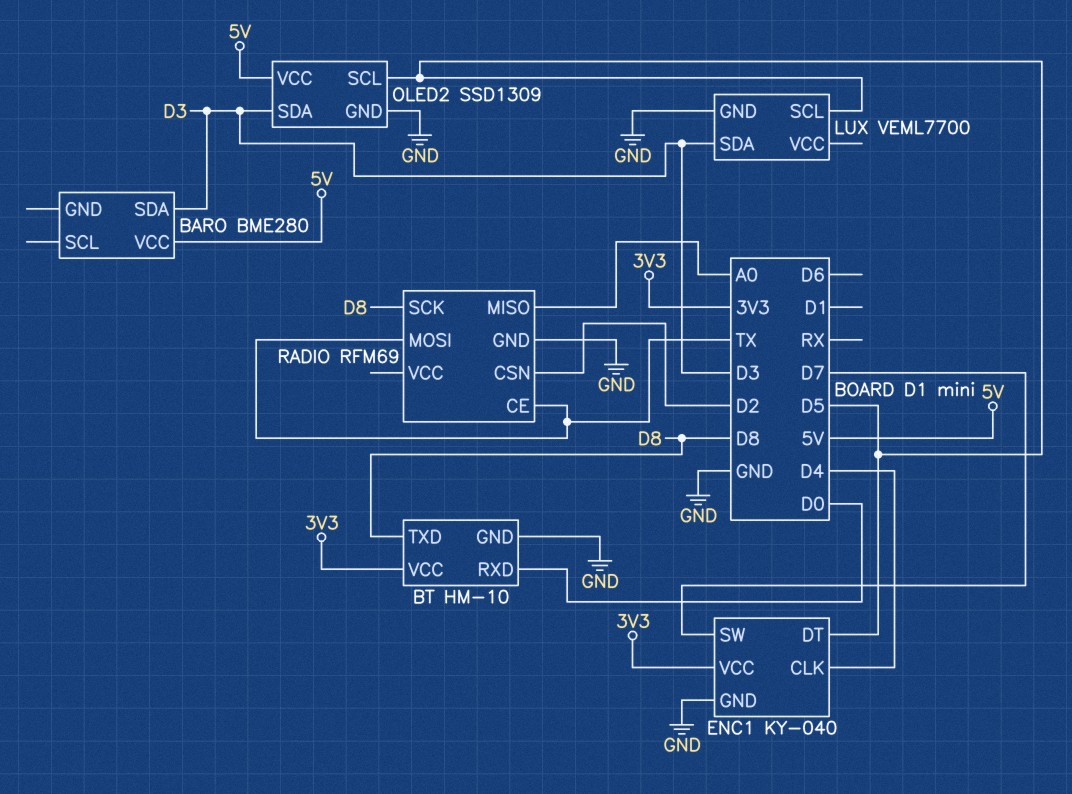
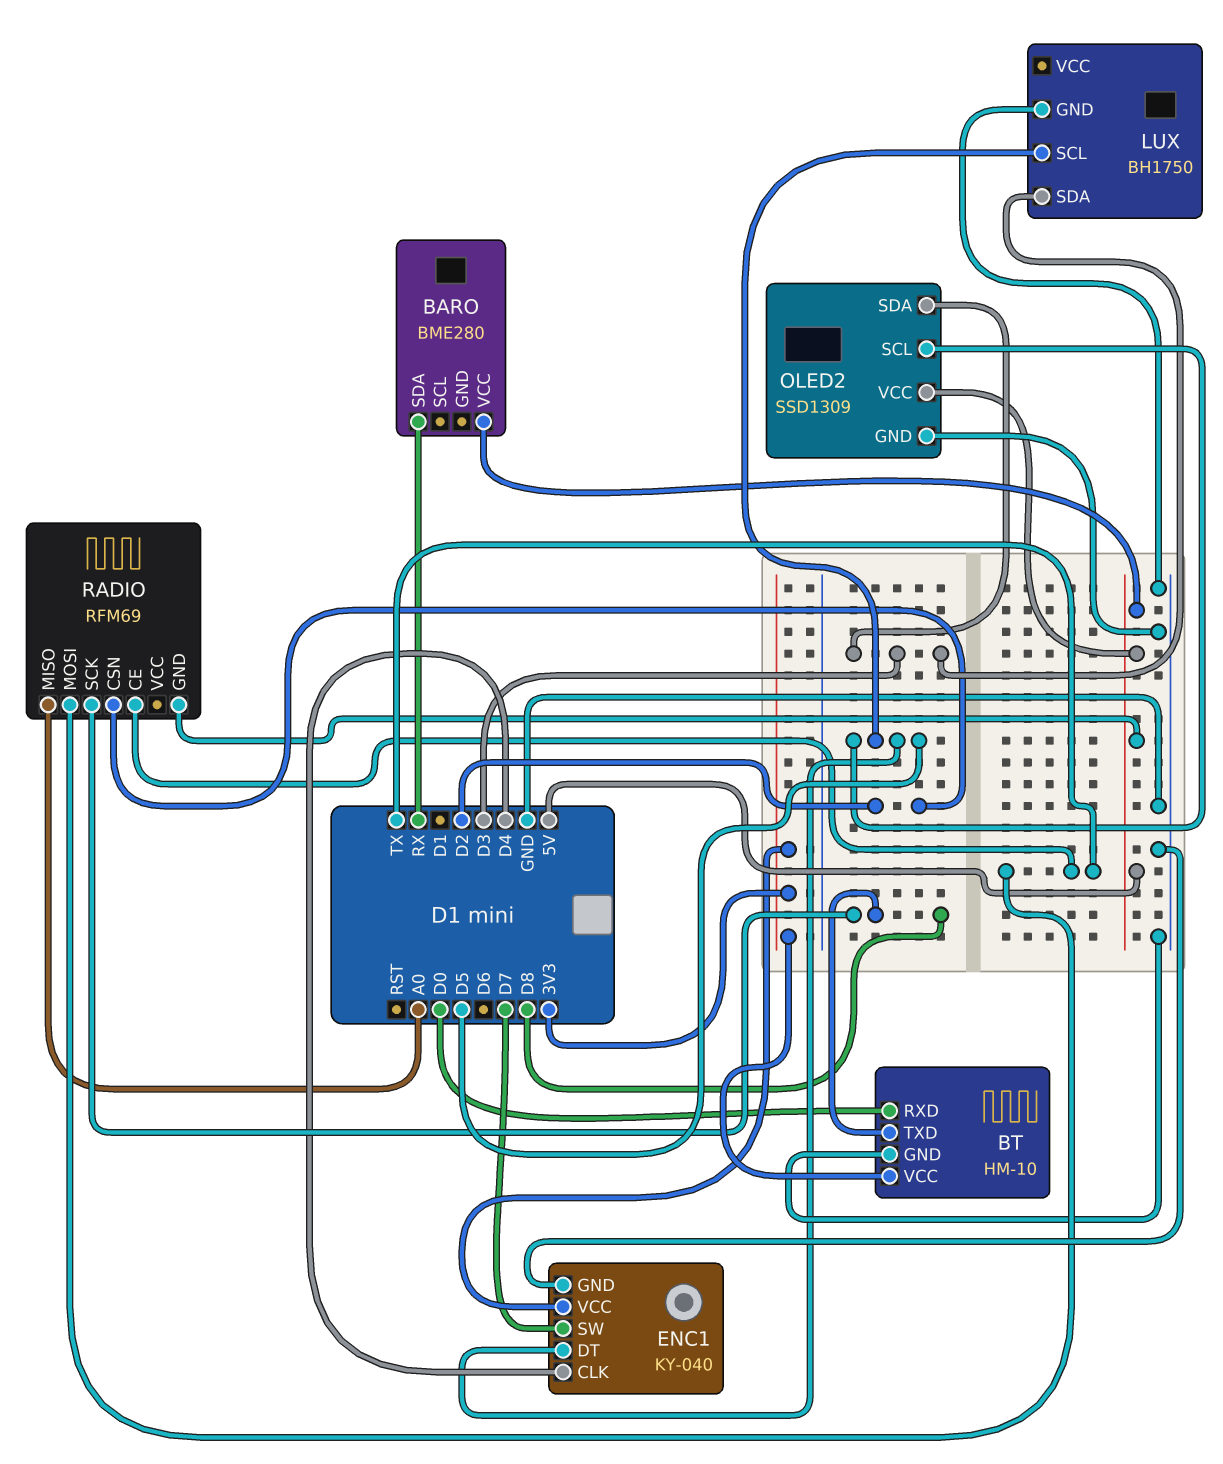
BARO pin SDA: D3 -> RX
LUX: VEML7700 -> BH1750
RADIO pin GND: GND -> 5V

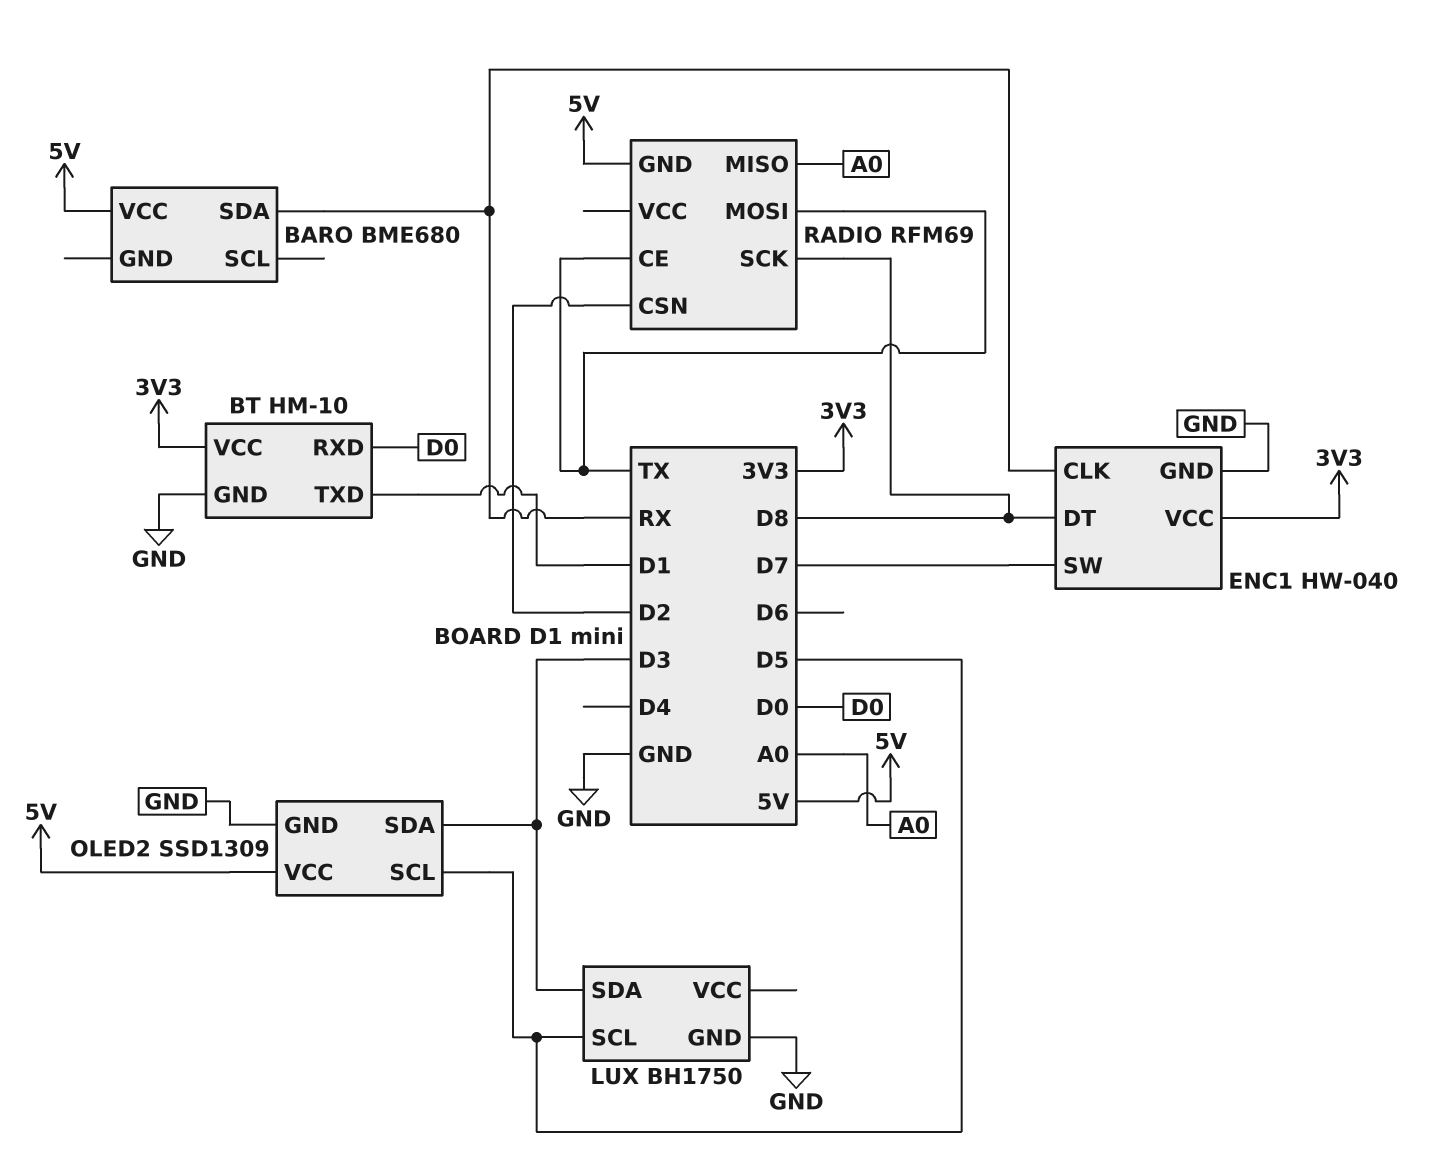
BARO: BME280 -> BME680
BT pin TXD: D8 -> D1
ENC1: KY-040 -> HW-040
ENC1 pin CLK: D4 -> RX
ENC1 pin DT: D5 -> D8

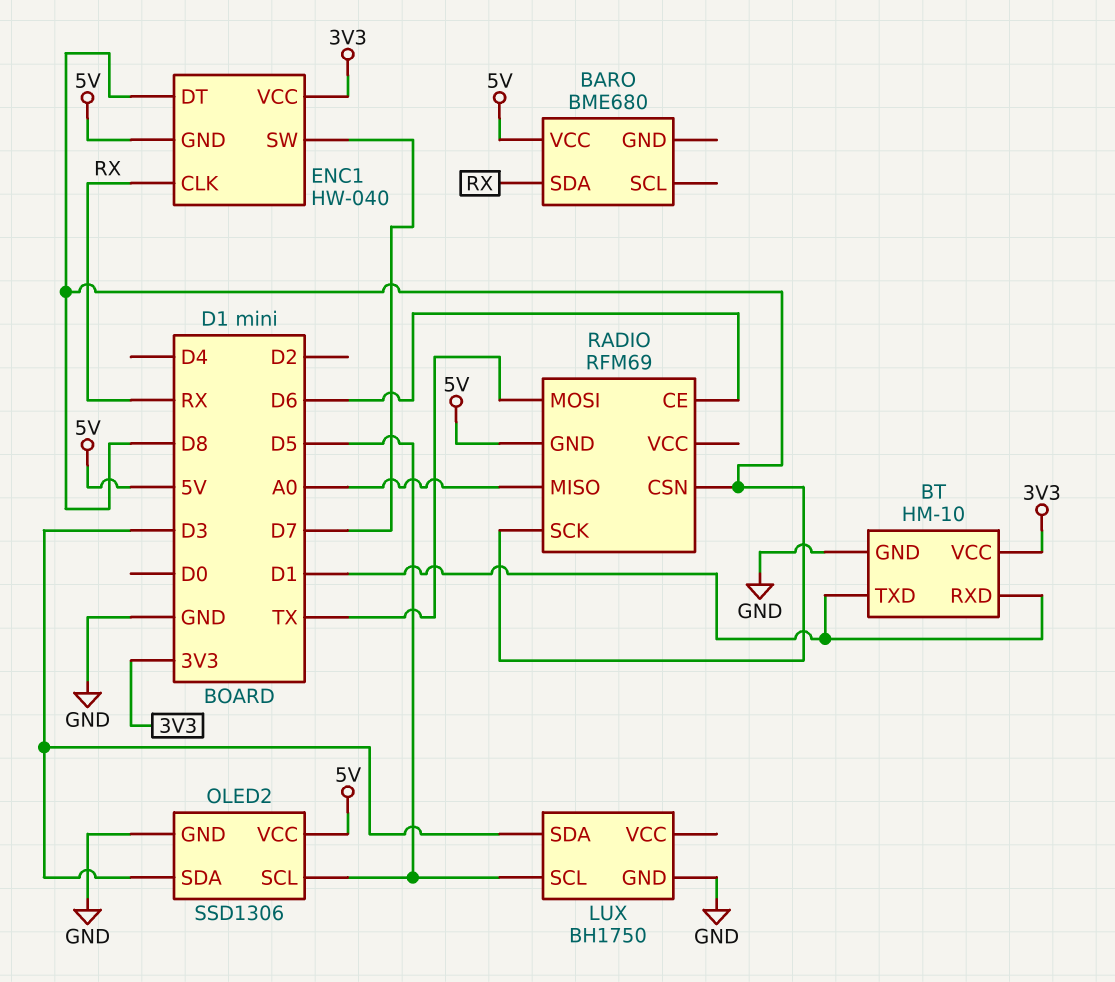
BT pin RXD: D0 -> D1
ENC1 pin GND: GND -> 5V
OLED2: SSD1309 -> SSD1306
RADIO pin CE: TX -> D6
RADIO pin CSN: D2 -> D8

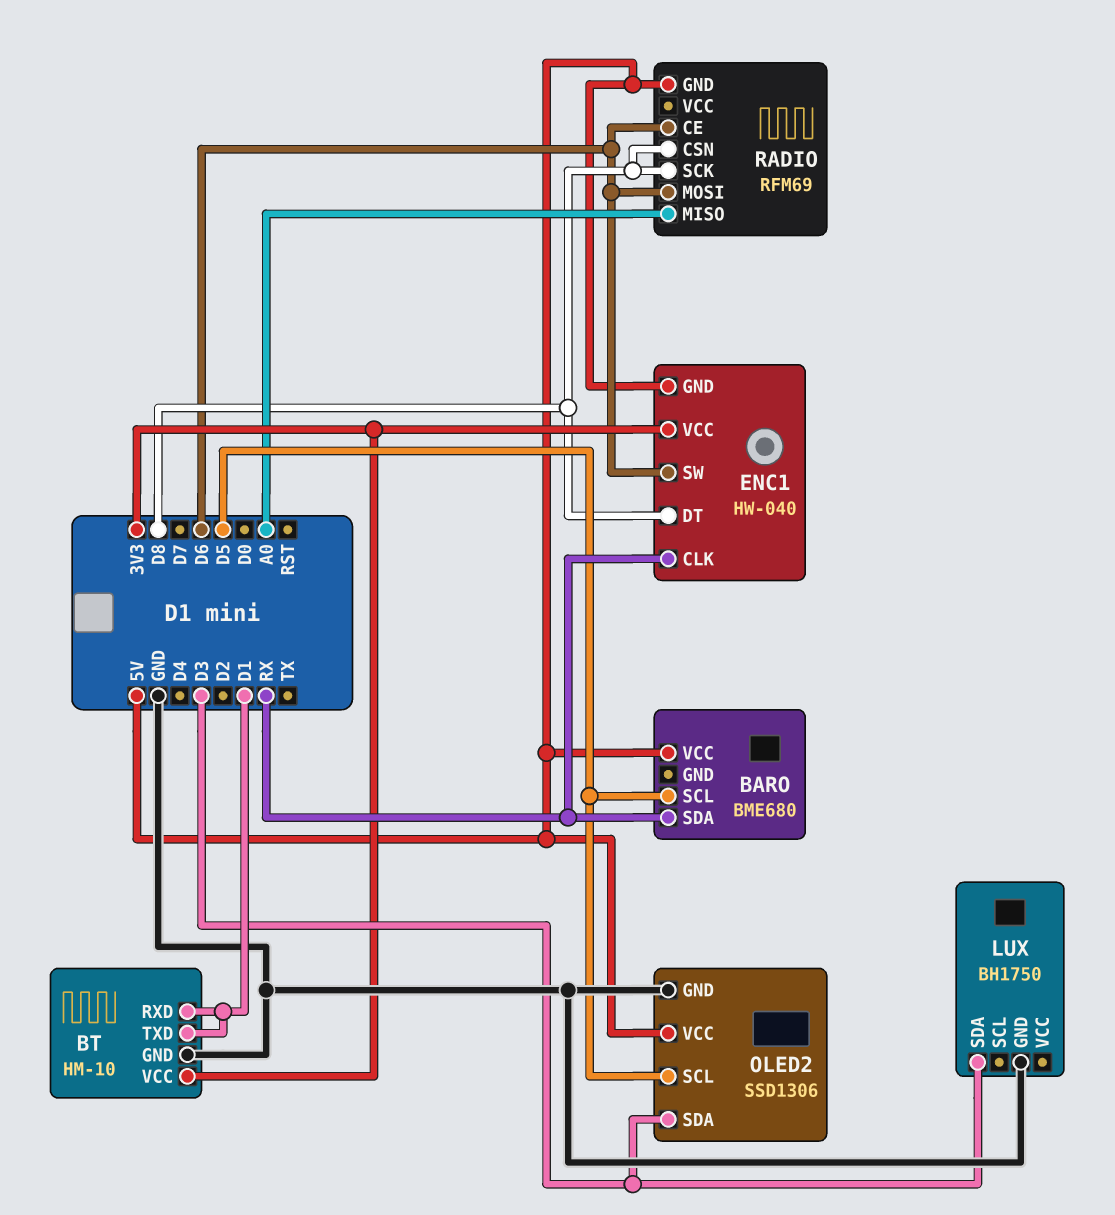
BARO pin SCL: none -> D5
ENC1 pin SW: D7 -> D6
LUX pin SCL: D5 -> none
RADIO pin MOSI: TX -> D6

